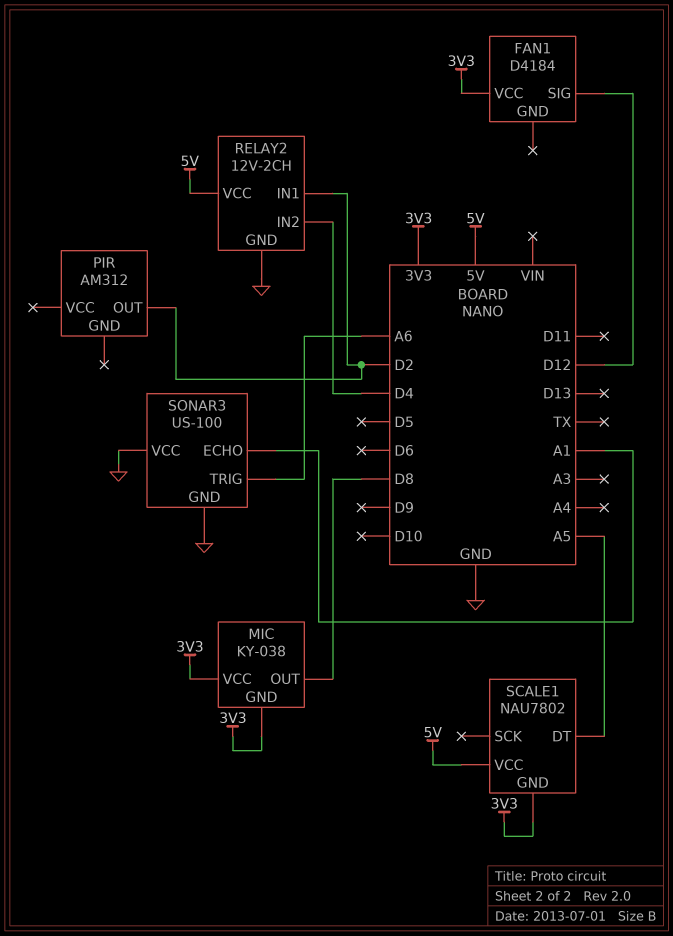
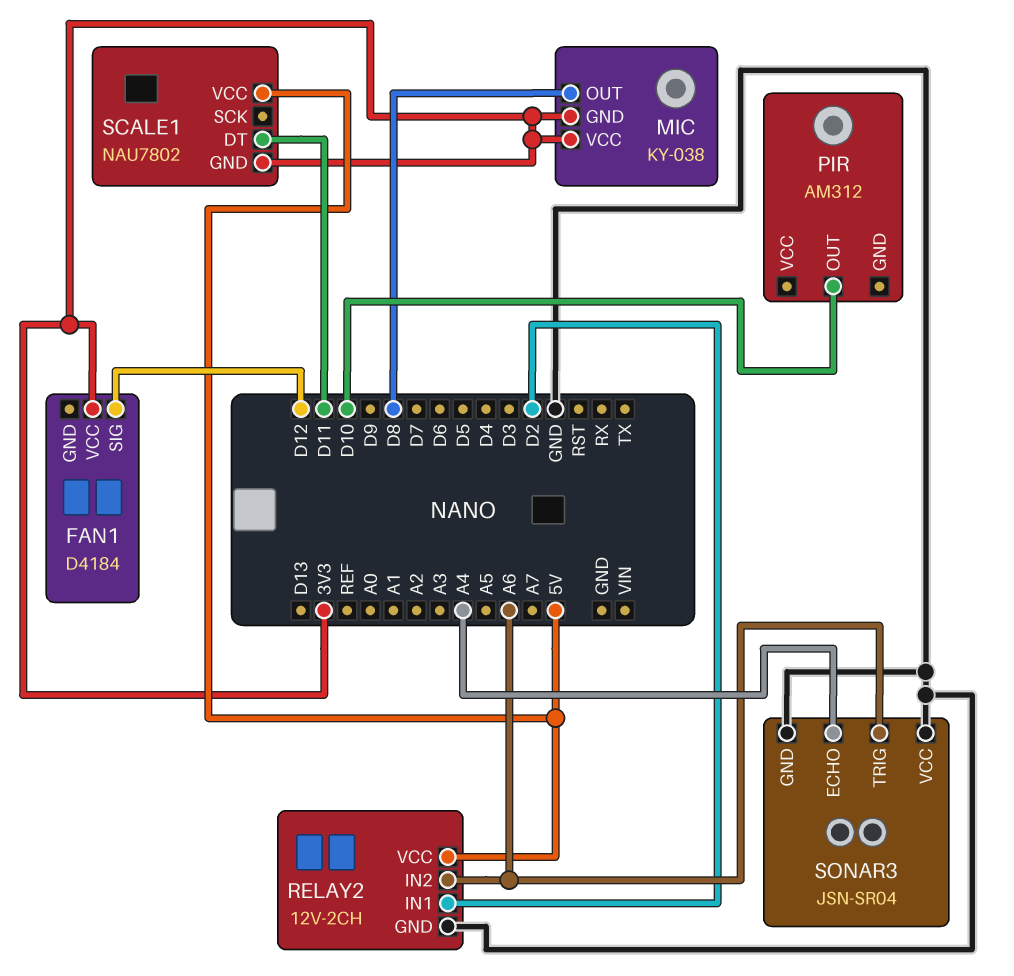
PIR pin OUT: D2 -> D10
RELAY2 pin IN2: D4 -> A6
SCALE1 pin DT: A5 -> D11
SONAR3: US-100 -> JSN-SR04
SONAR3 pin ECHO: A1 -> A4

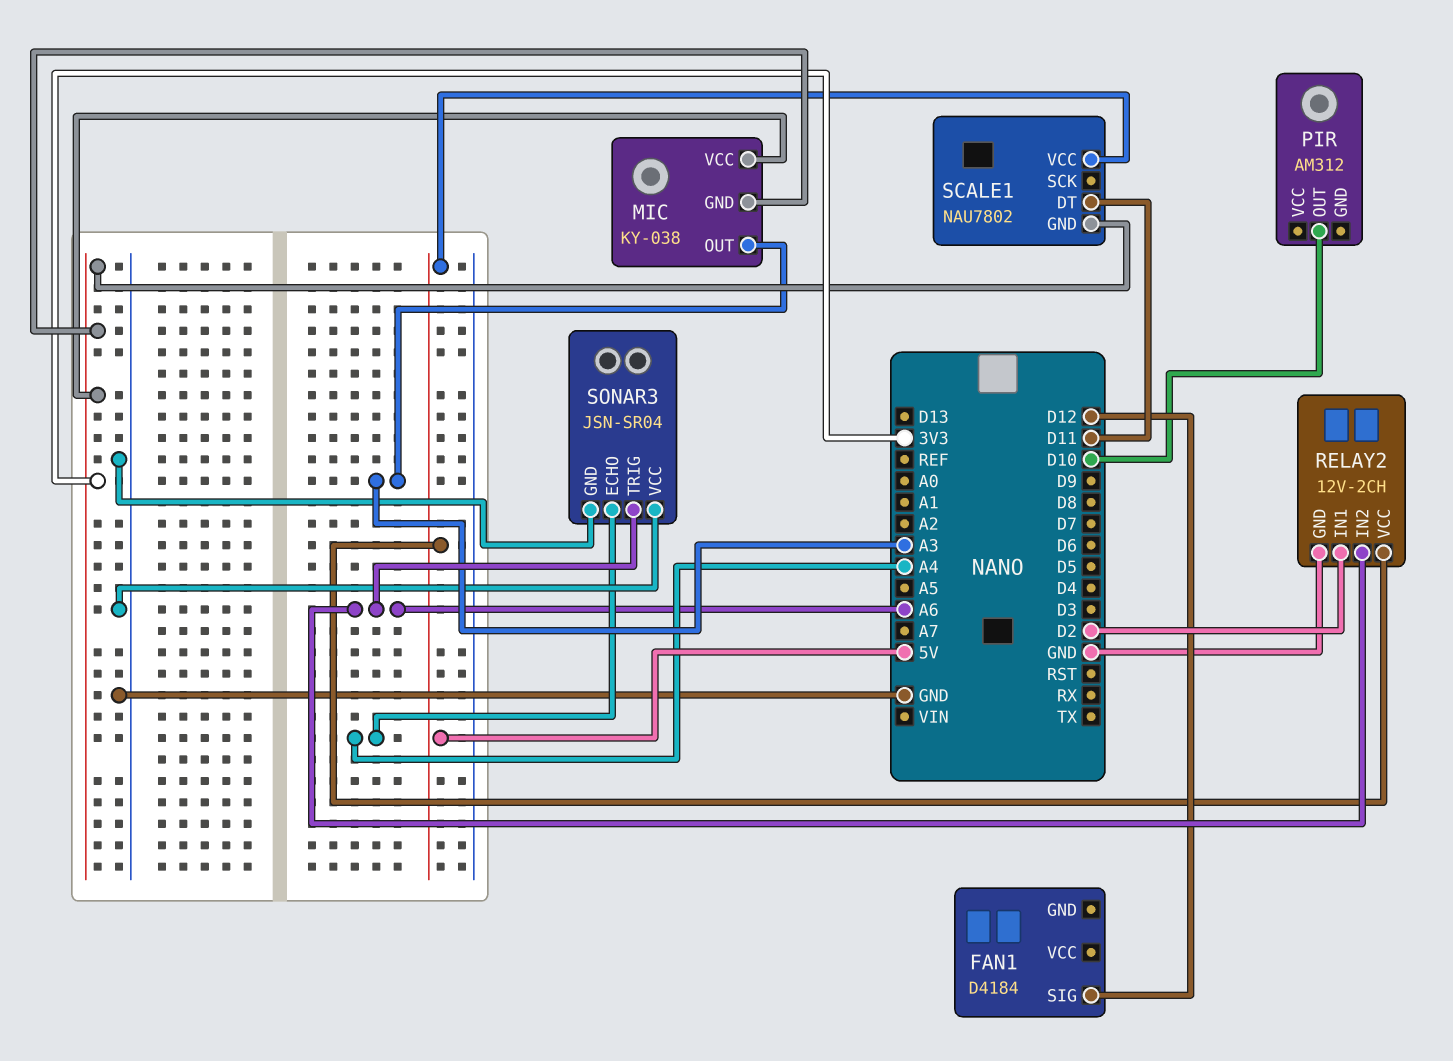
FAN1 pin VCC: 3V3 -> none
MIC pin OUT: D8 -> A3

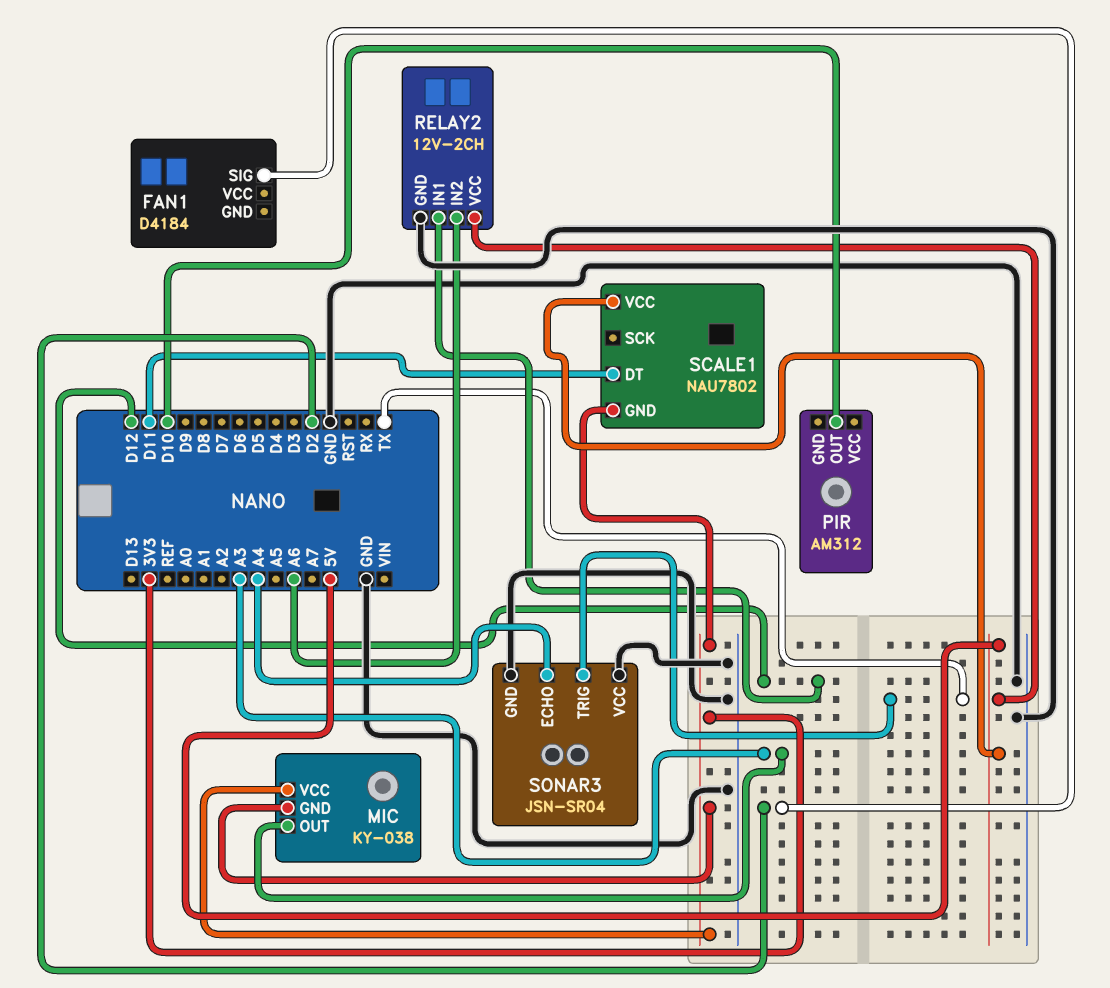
FAN1 pin SIG: D12 -> D2
RELAY2 pin IN1: D2 -> D12
SONAR3 pin TRIG: A6 -> TX

